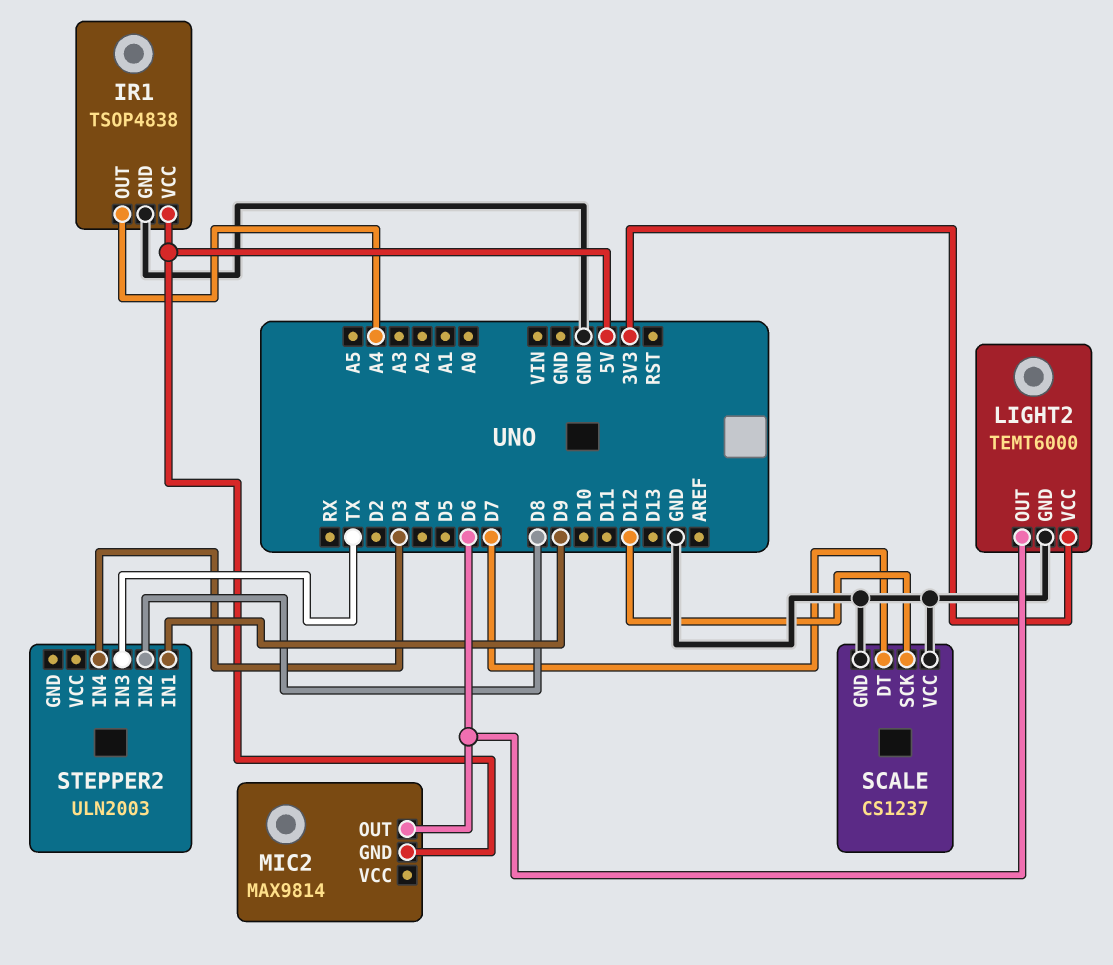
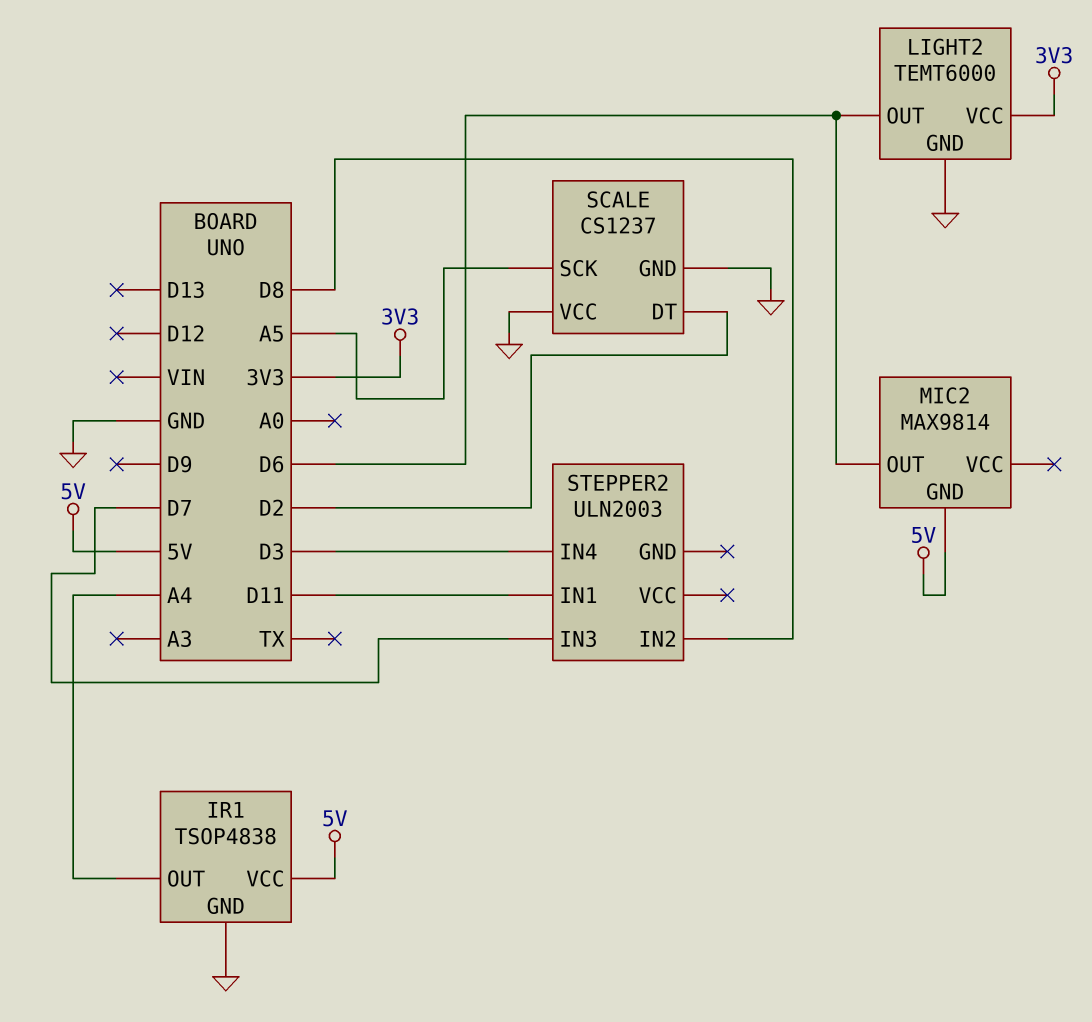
SCALE pin DT: D7 -> D2
SCALE pin SCK: D12 -> A5
STEPPER2 pin IN1: D9 -> D11
STEPPER2 pin IN3: TX -> D7

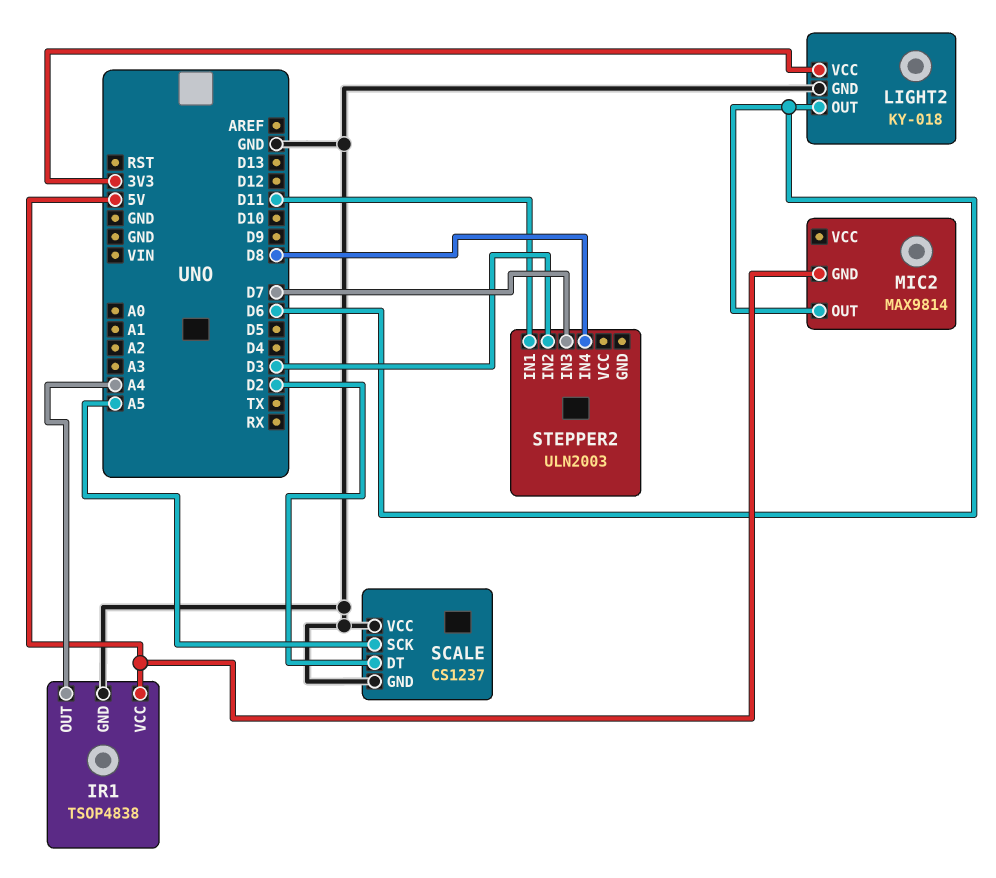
LIGHT2: TEMT6000 -> KY-018
STEPPER2 pin IN2: D8 -> D3
STEPPER2 pin IN4: D3 -> D8

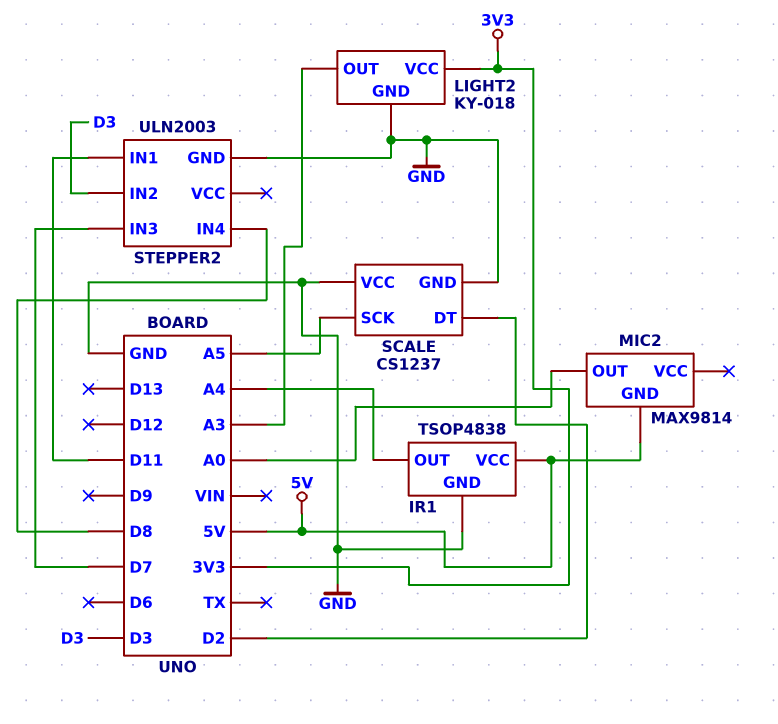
LIGHT2 pin OUT: D6 -> A3
MIC2 pin OUT: D6 -> A0
STEPPER2 pin GND: none -> GND

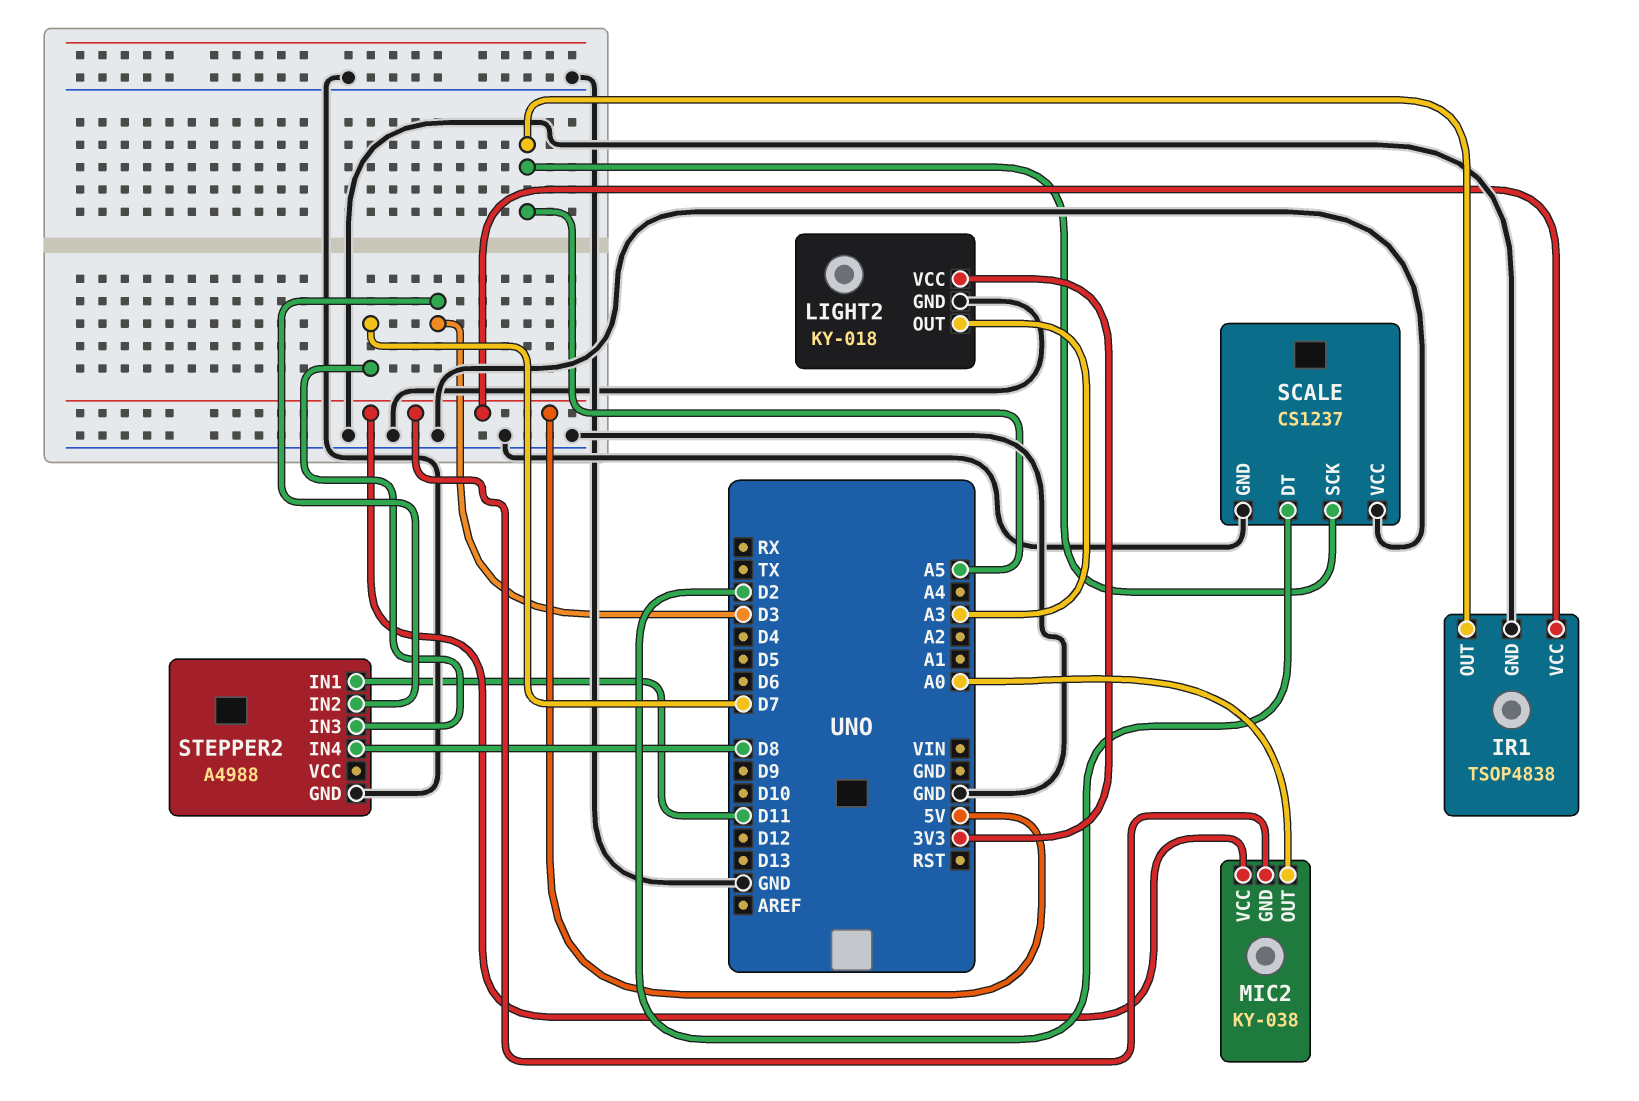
IR1 pin OUT: A4 -> A5
MIC2: MAX9814 -> KY-038
MIC2 pin VCC: none -> 5V
STEPPER2: ULN2003 -> A4988

